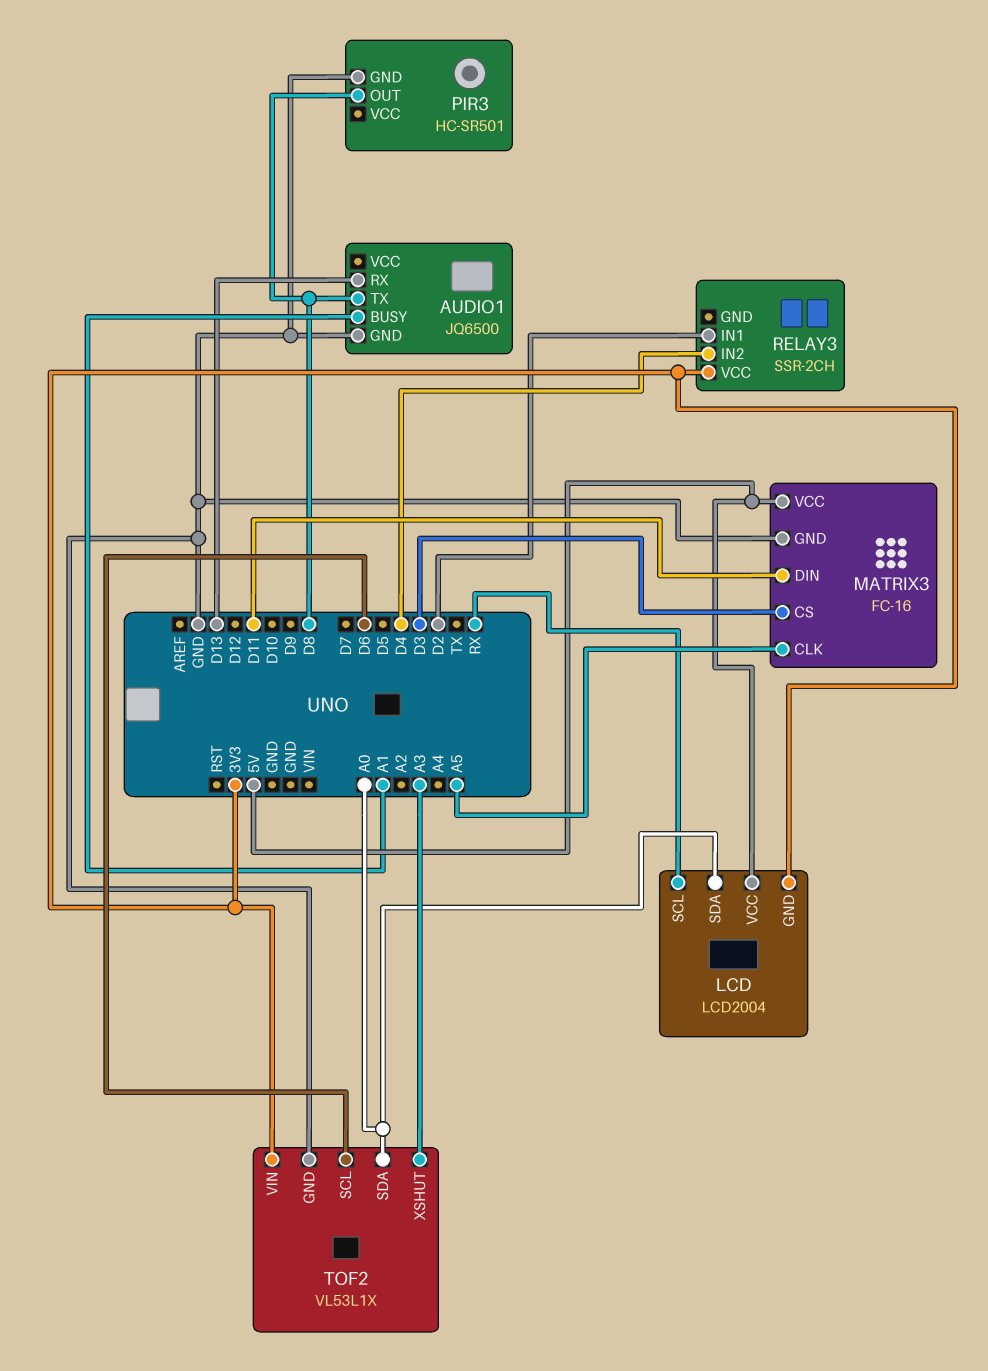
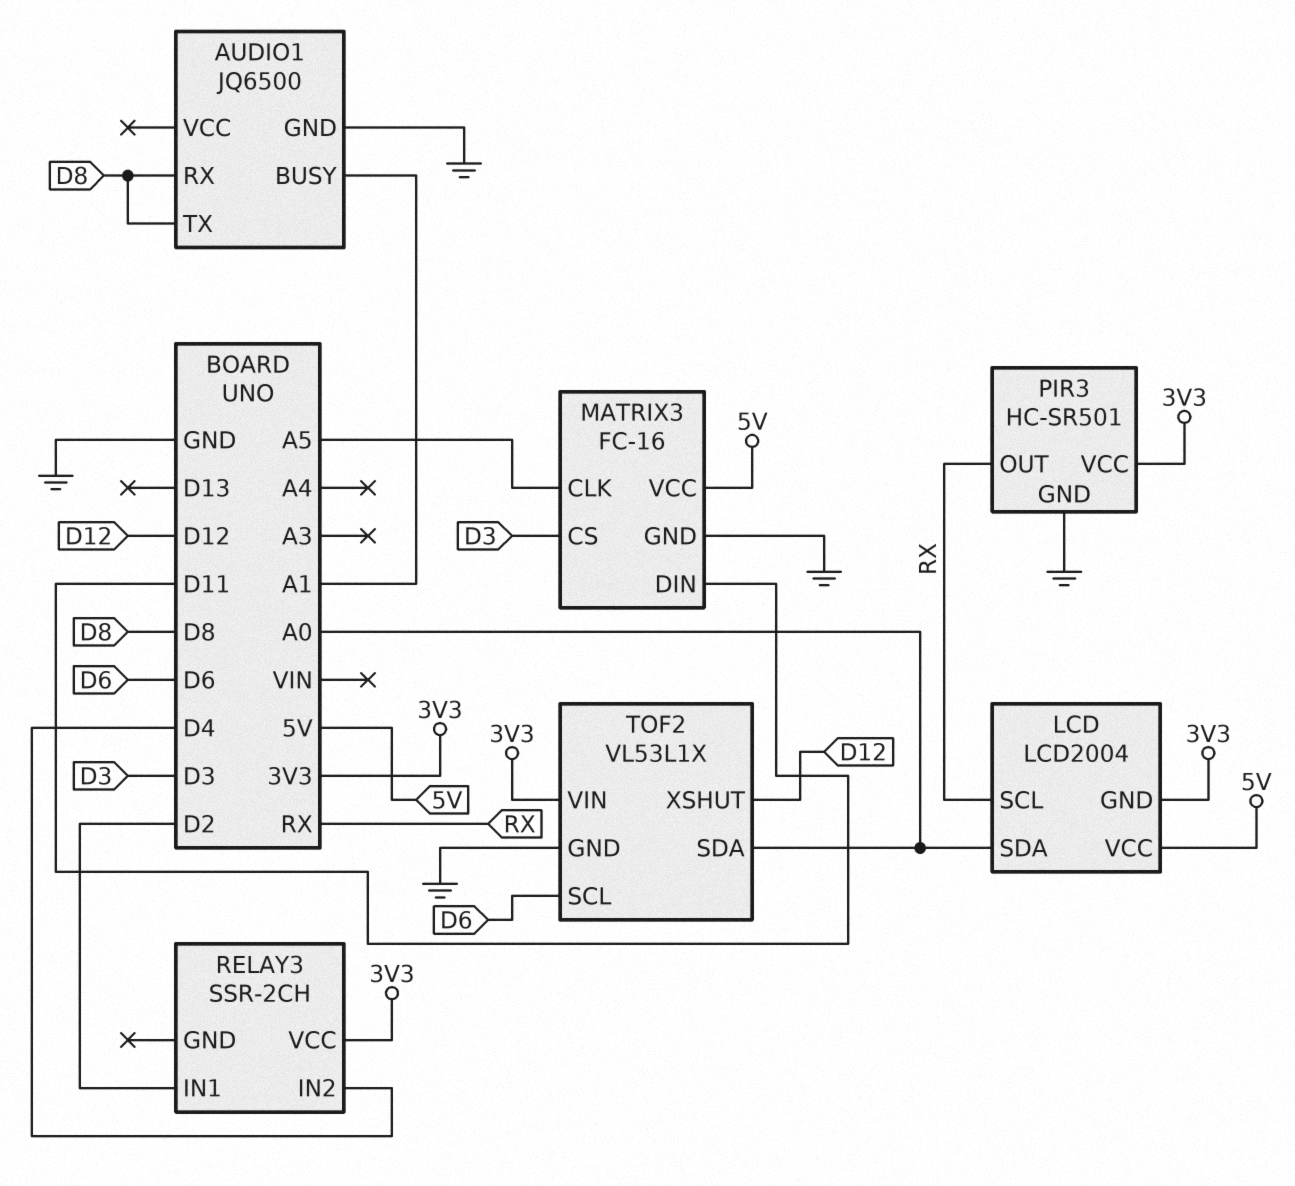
AUDIO1 pin RX: D13 -> D8
PIR3 pin OUT: D8 -> RX
PIR3 pin VCC: none -> 3V3
TOF2 pin XSHUT: A3 -> D12

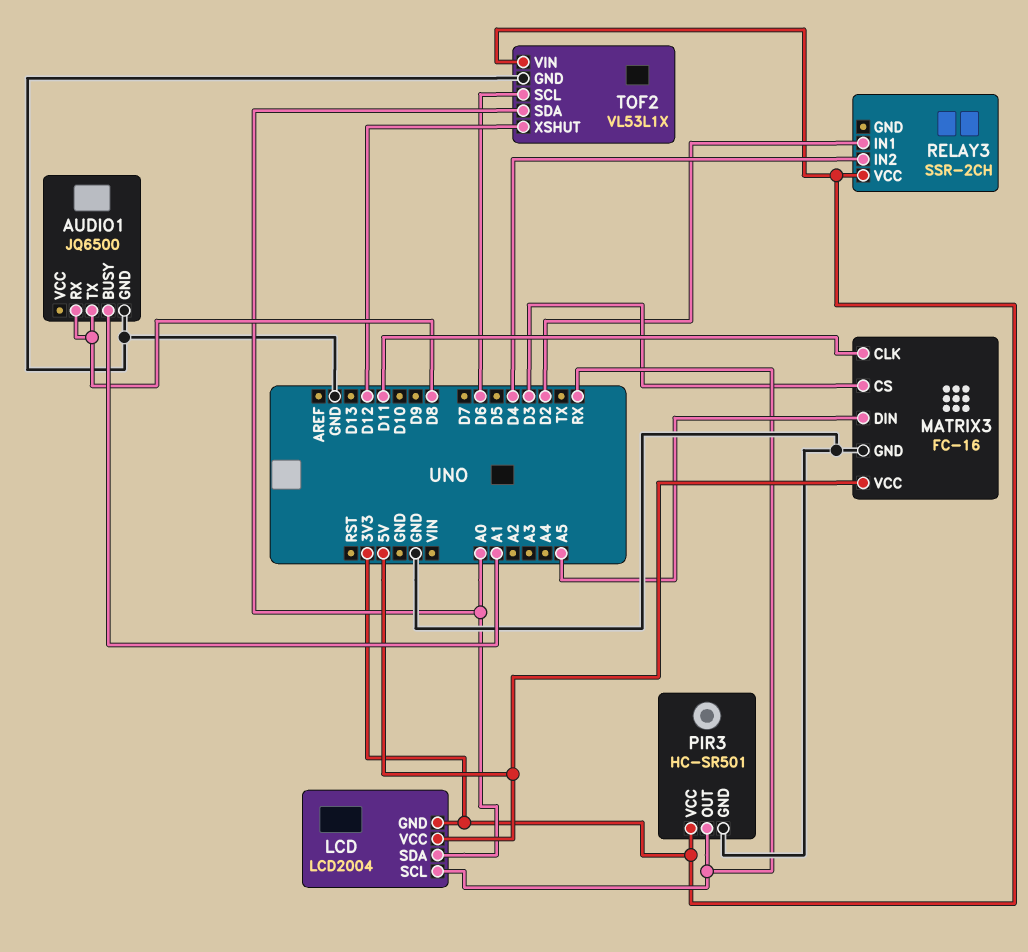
MATRIX3 pin CLK: A5 -> D11
MATRIX3 pin DIN: D11 -> A5

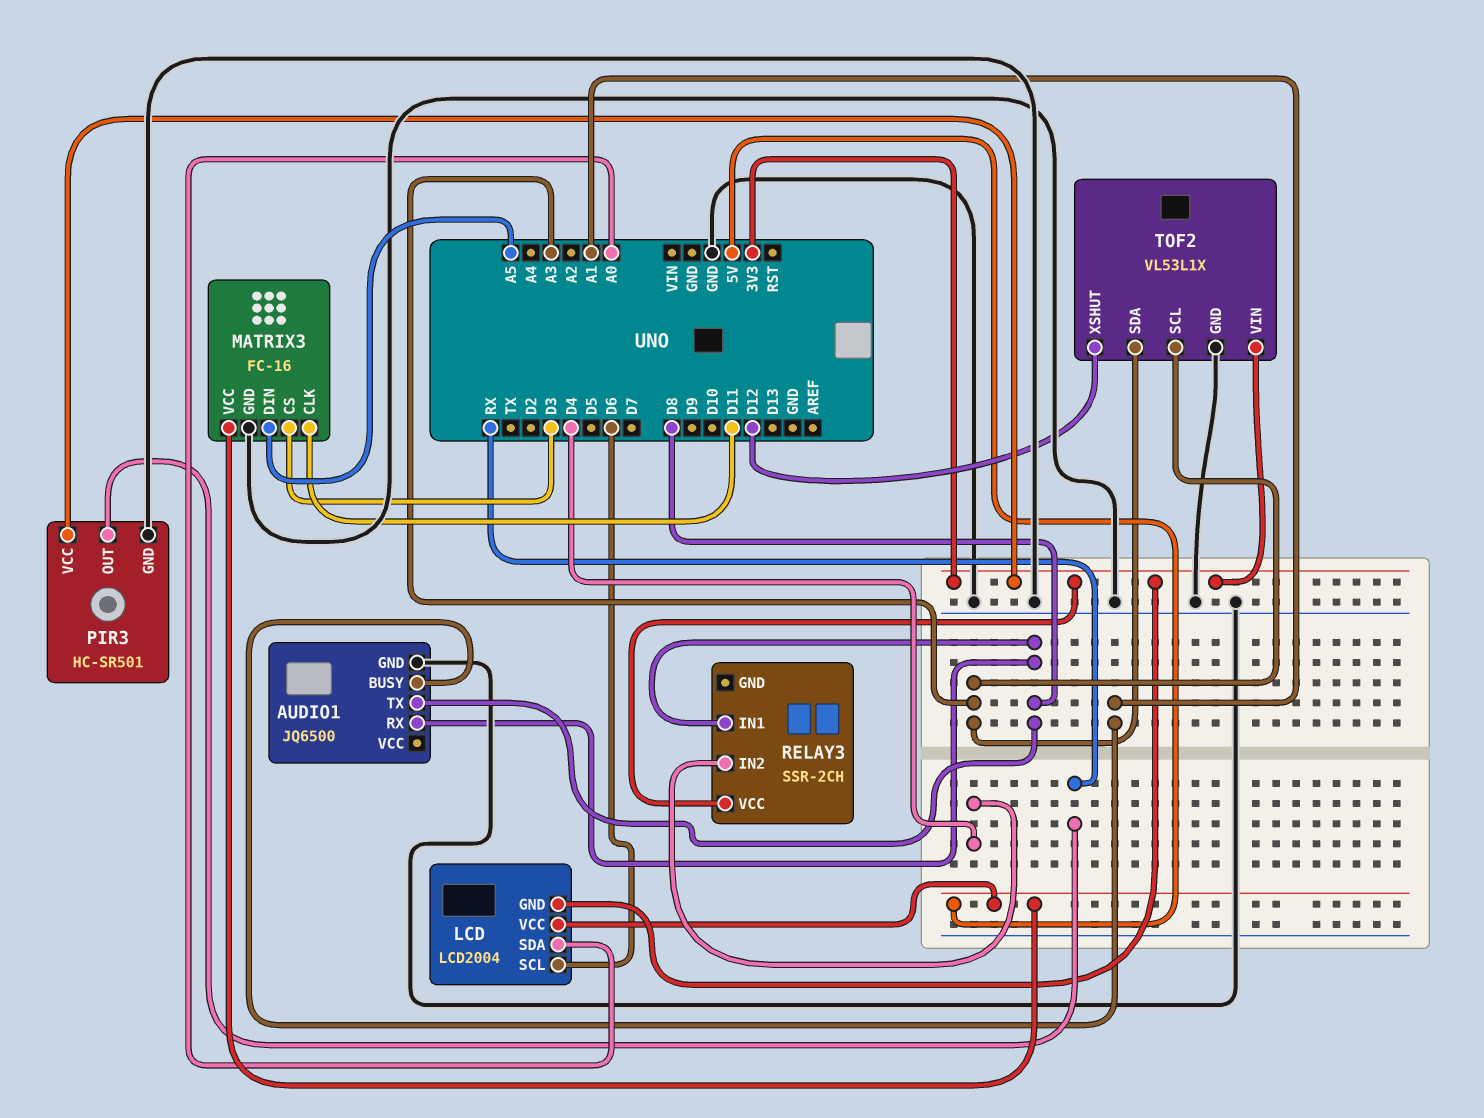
LCD pin SCL: RX -> D6
RELAY3 pin IN1: D2 -> D8
TOF2 pin SCL: D6 -> A3
TOF2 pin SDA: A0 -> A3

